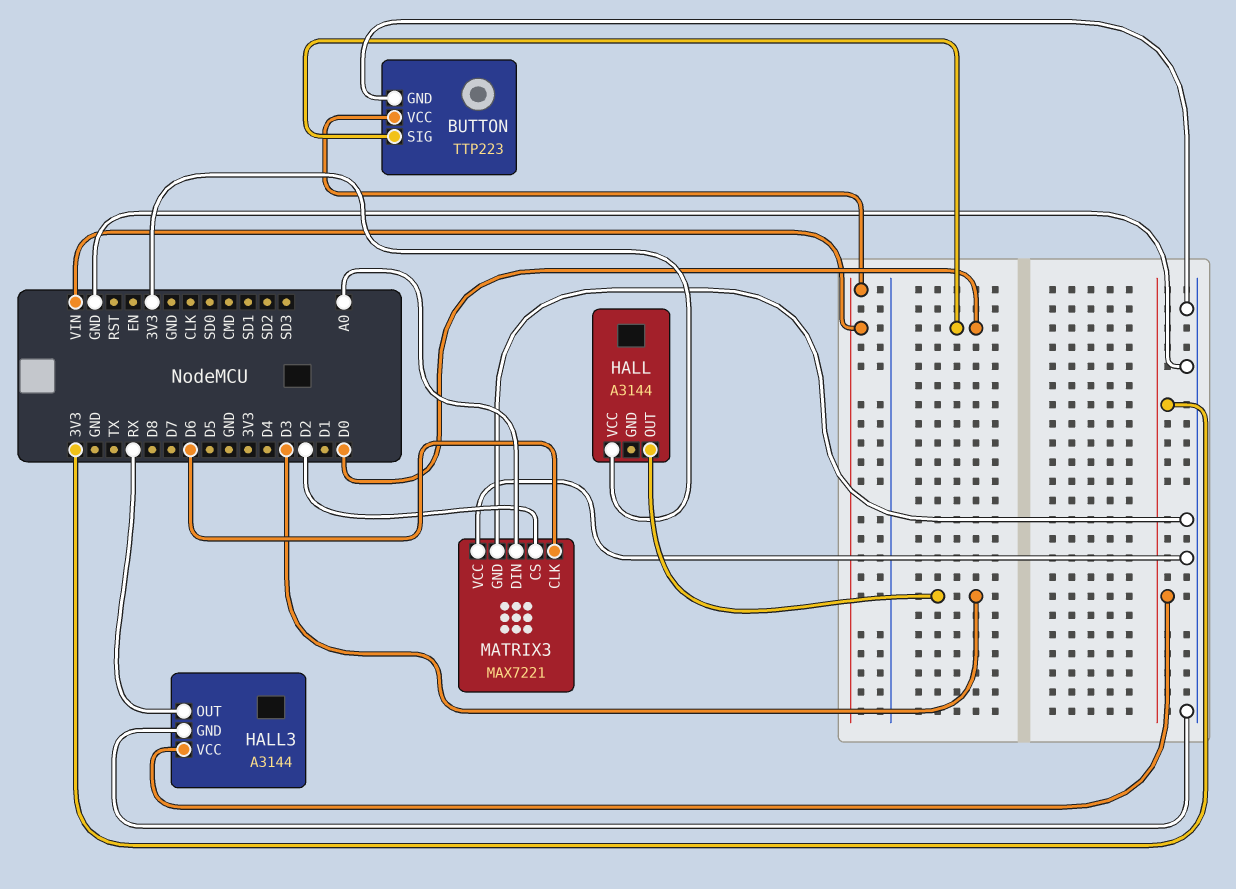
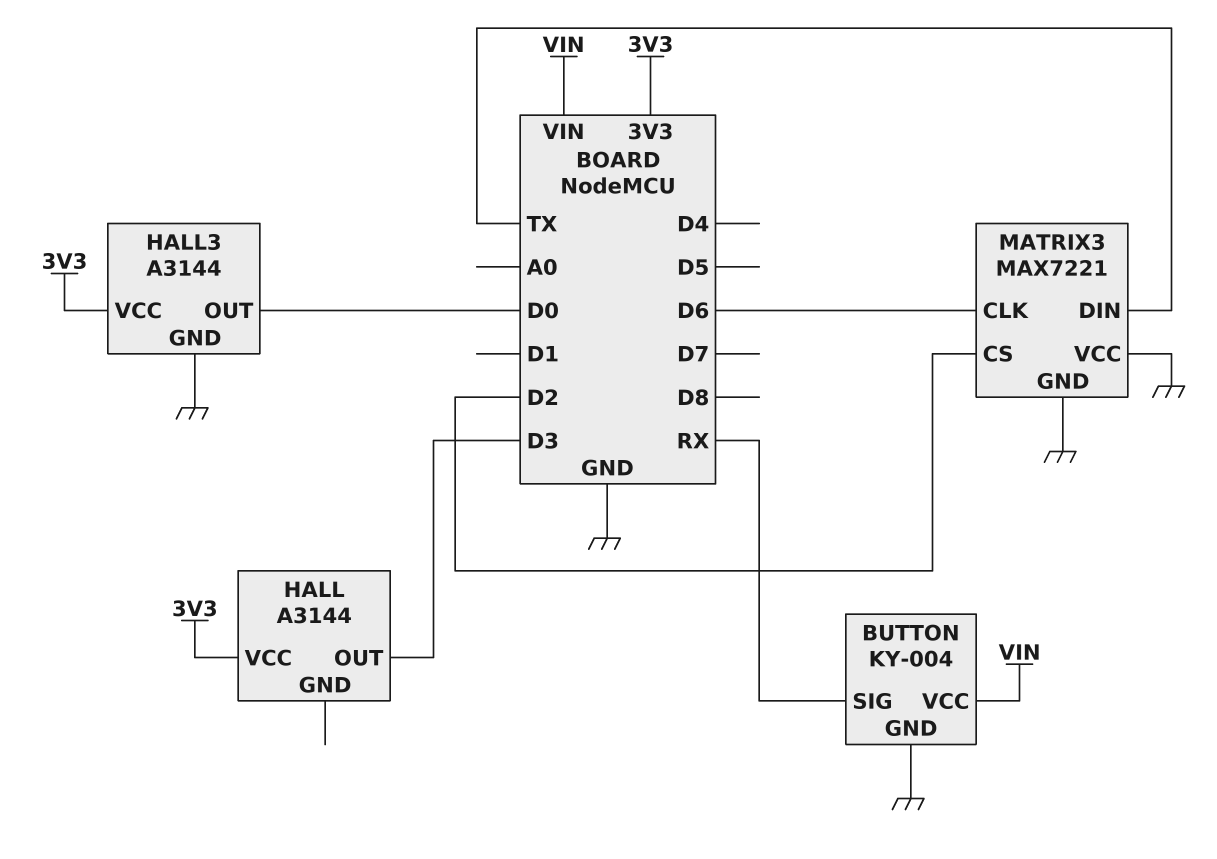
BUTTON: TTP223 -> KY-004
BUTTON pin SIG: D0 -> RX
HALL3 pin OUT: RX -> D0
MATRIX3 pin DIN: A0 -> TX

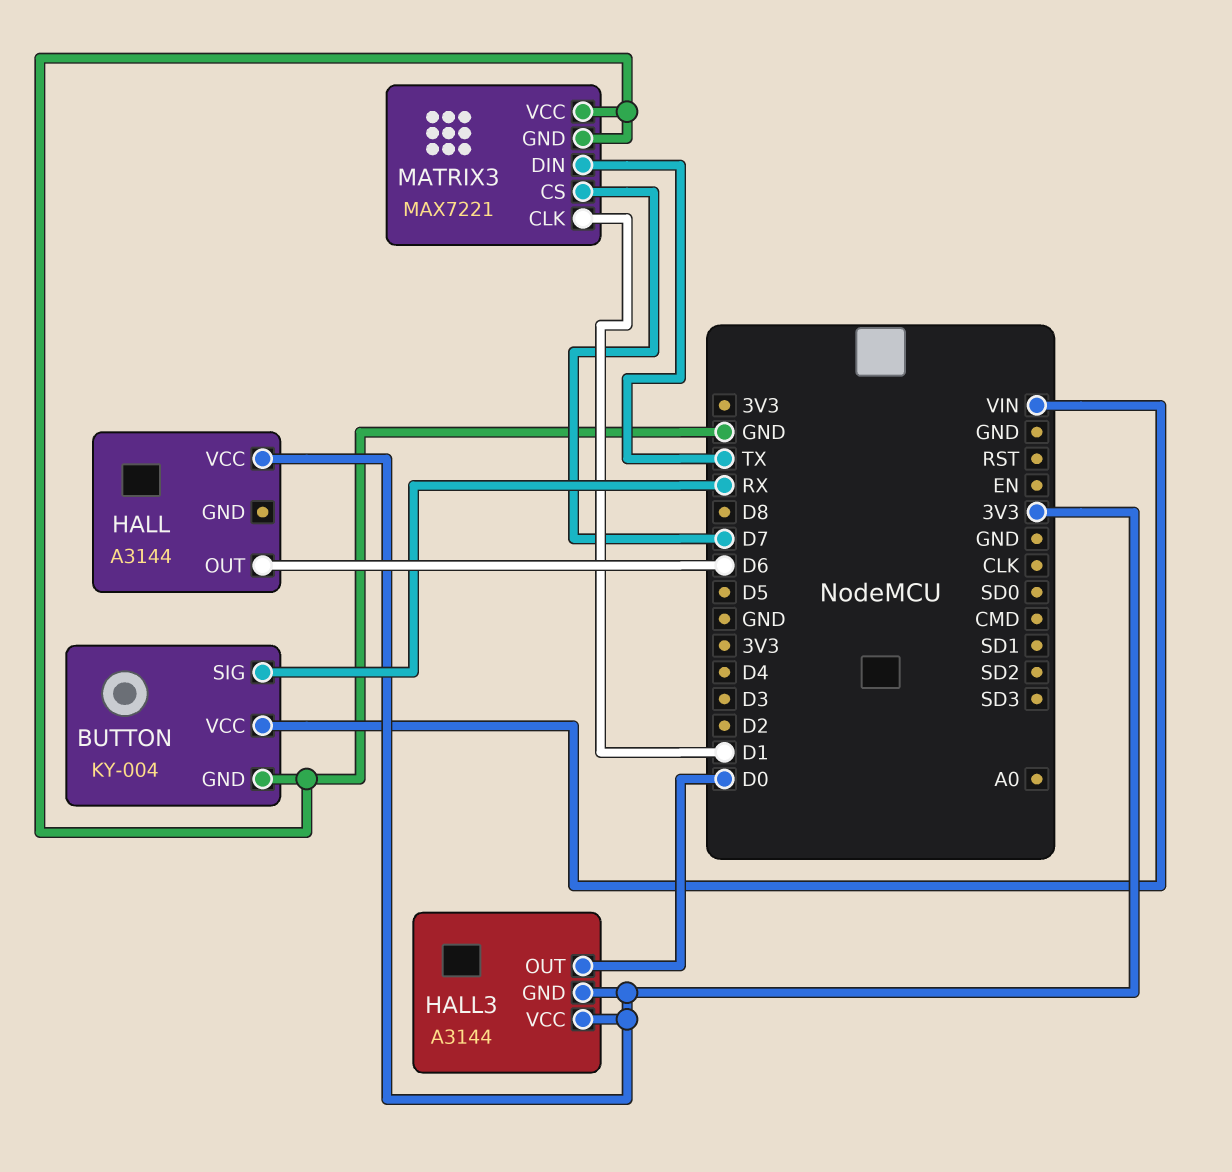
HALL pin OUT: D3 -> D6
HALL3 pin GND: GND -> 3V3
MATRIX3 pin CLK: D6 -> D1
MATRIX3 pin CS: D2 -> D7

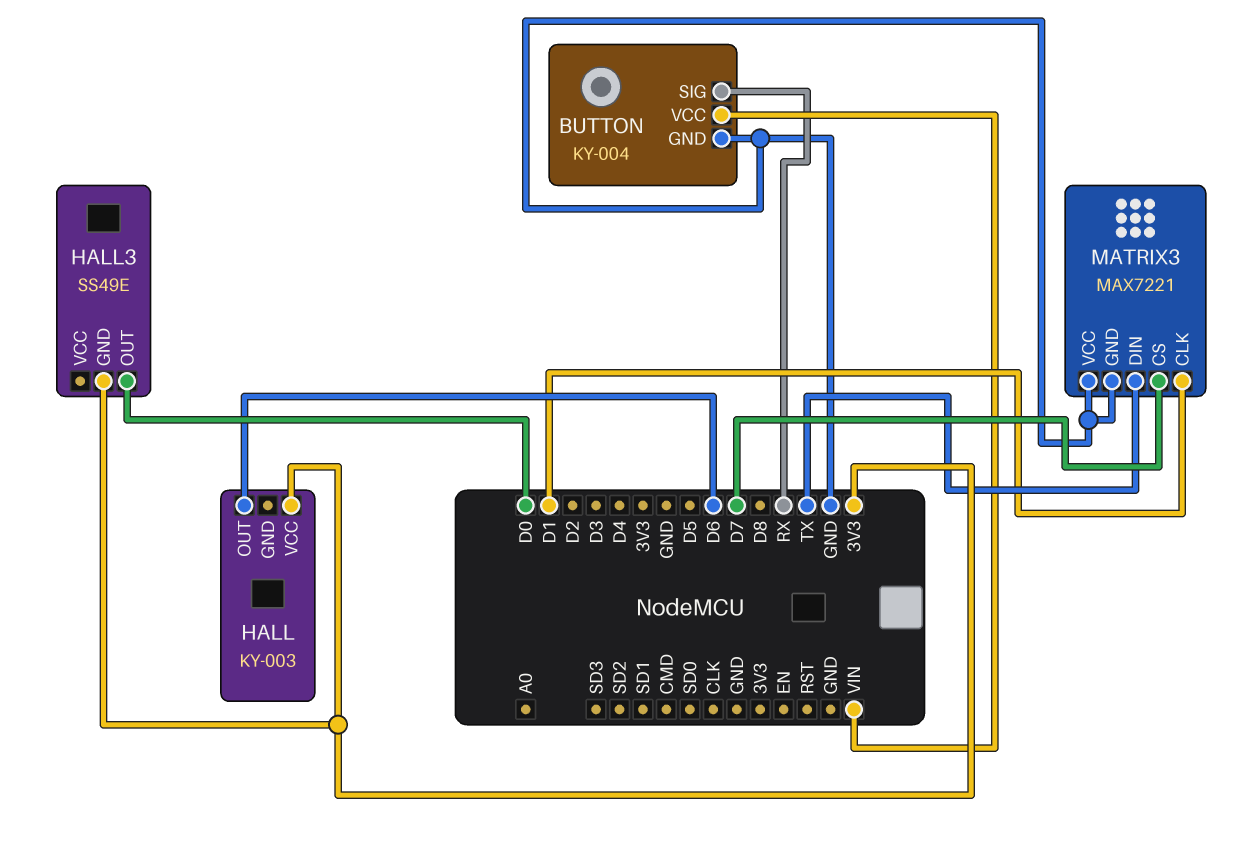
HALL: A3144 -> KY-003
HALL3: A3144 -> SS49E
HALL3 pin VCC: 3V3 -> none

